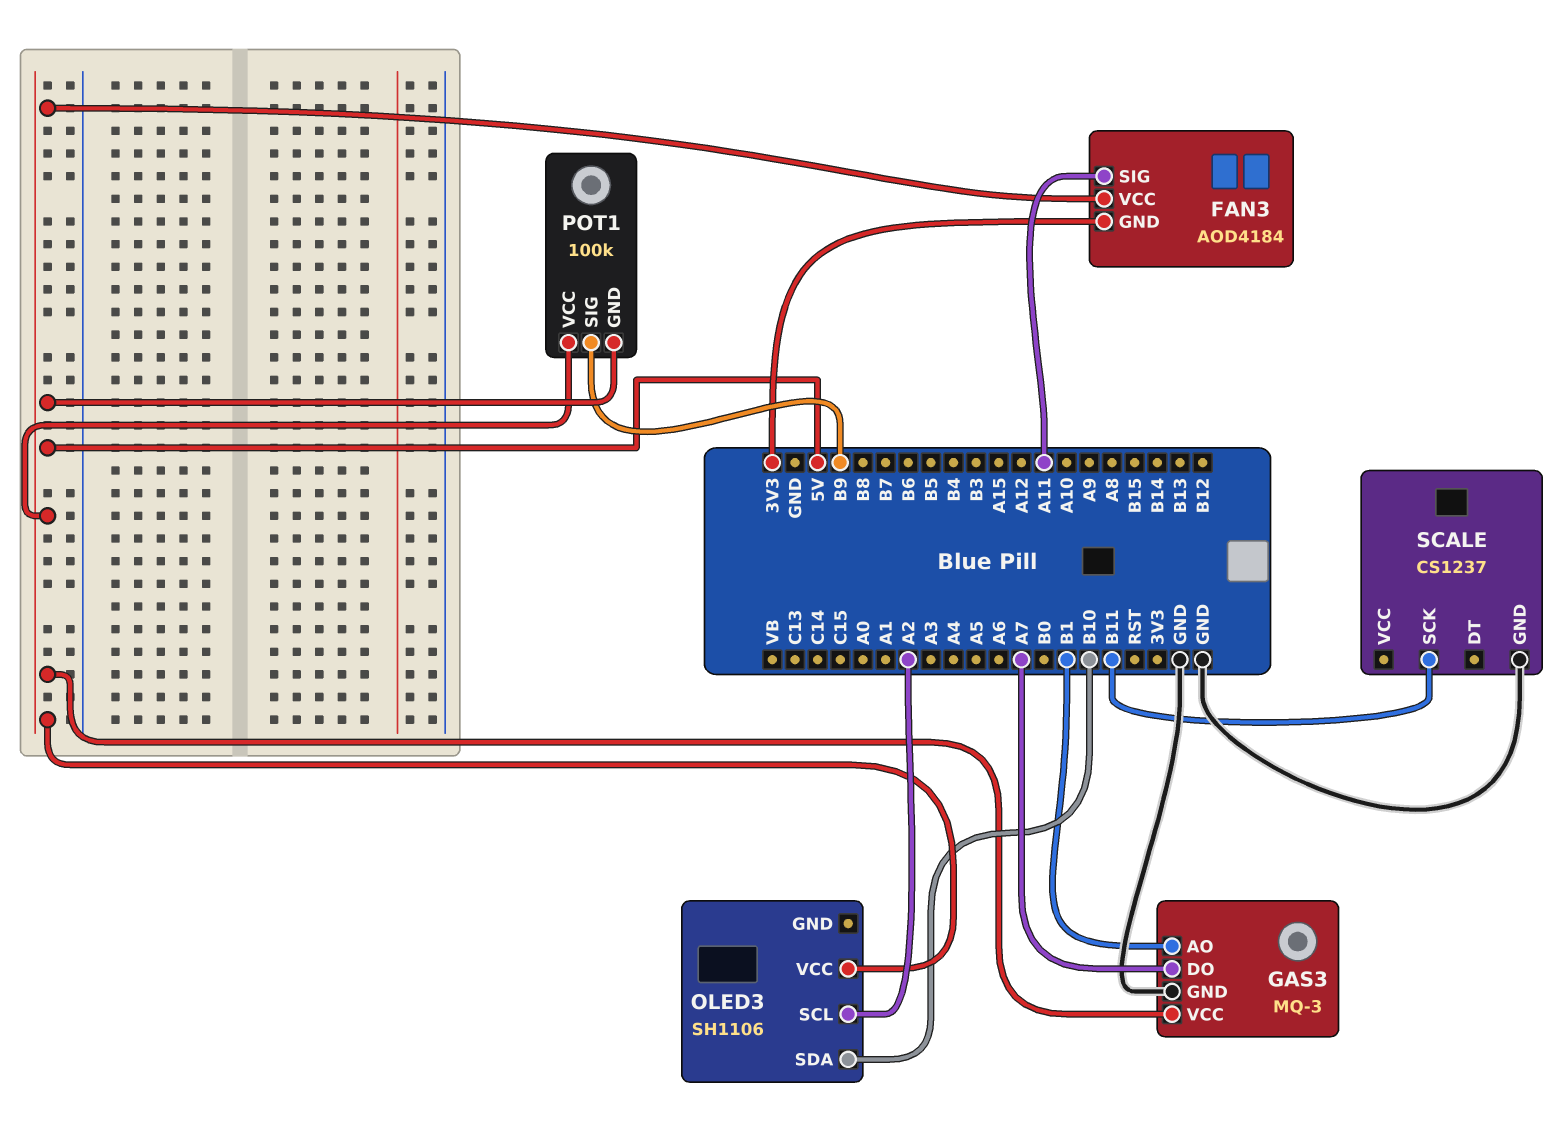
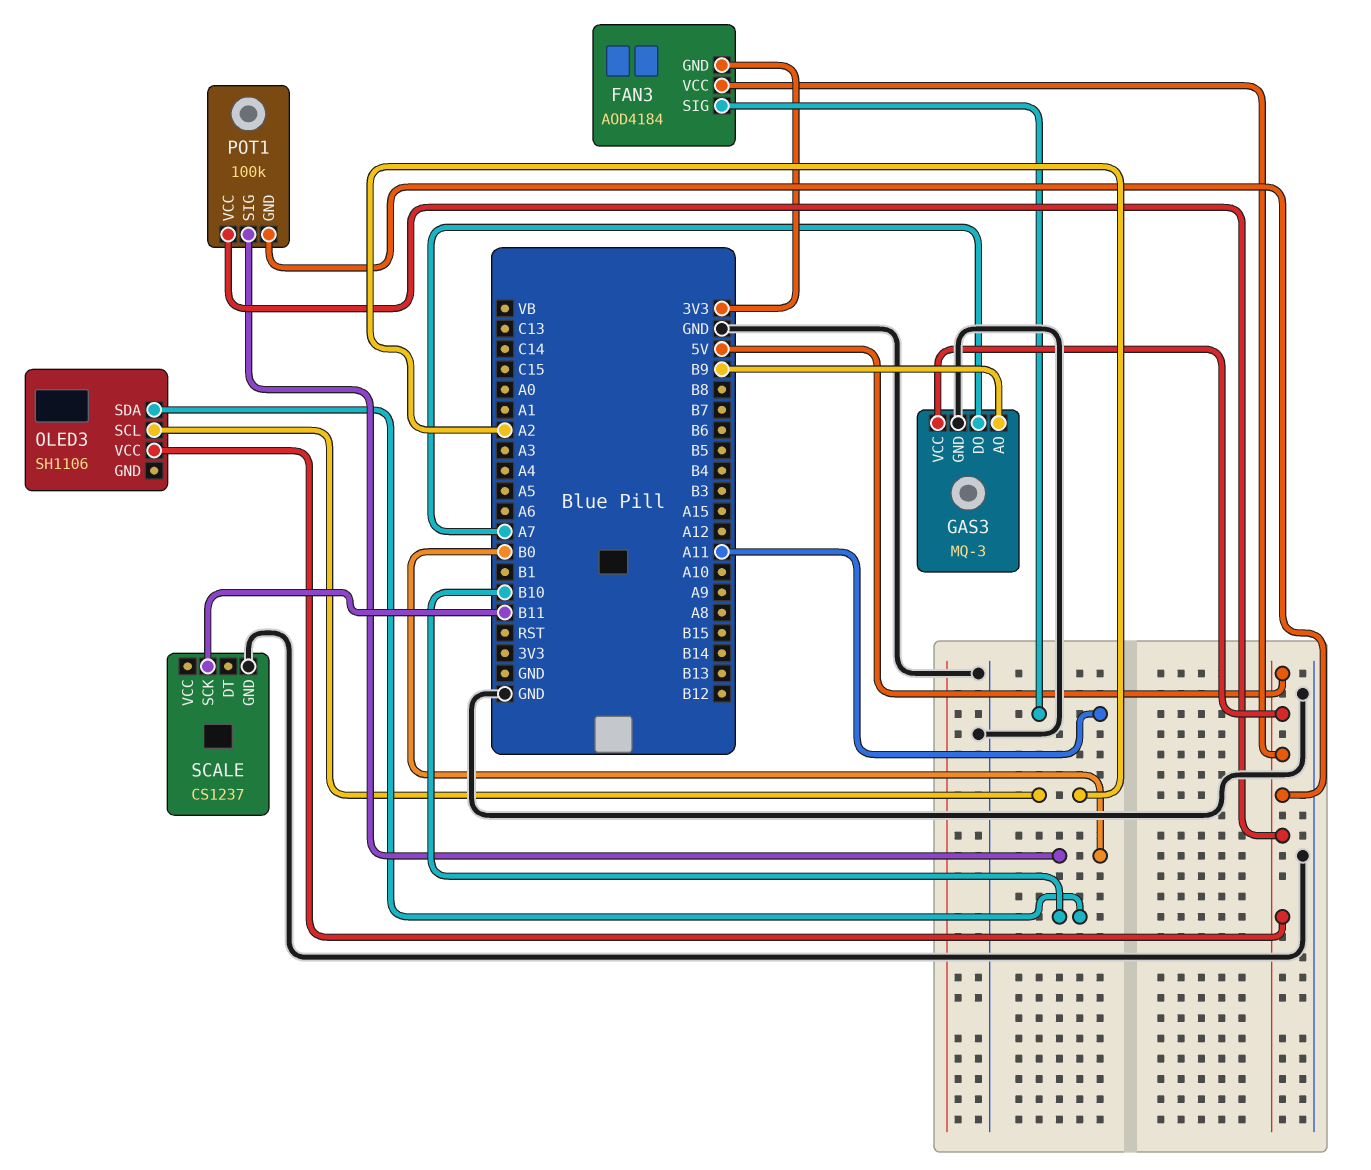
GAS3 pin AO: B1 -> B9
POT1 pin SIG: B9 -> B0

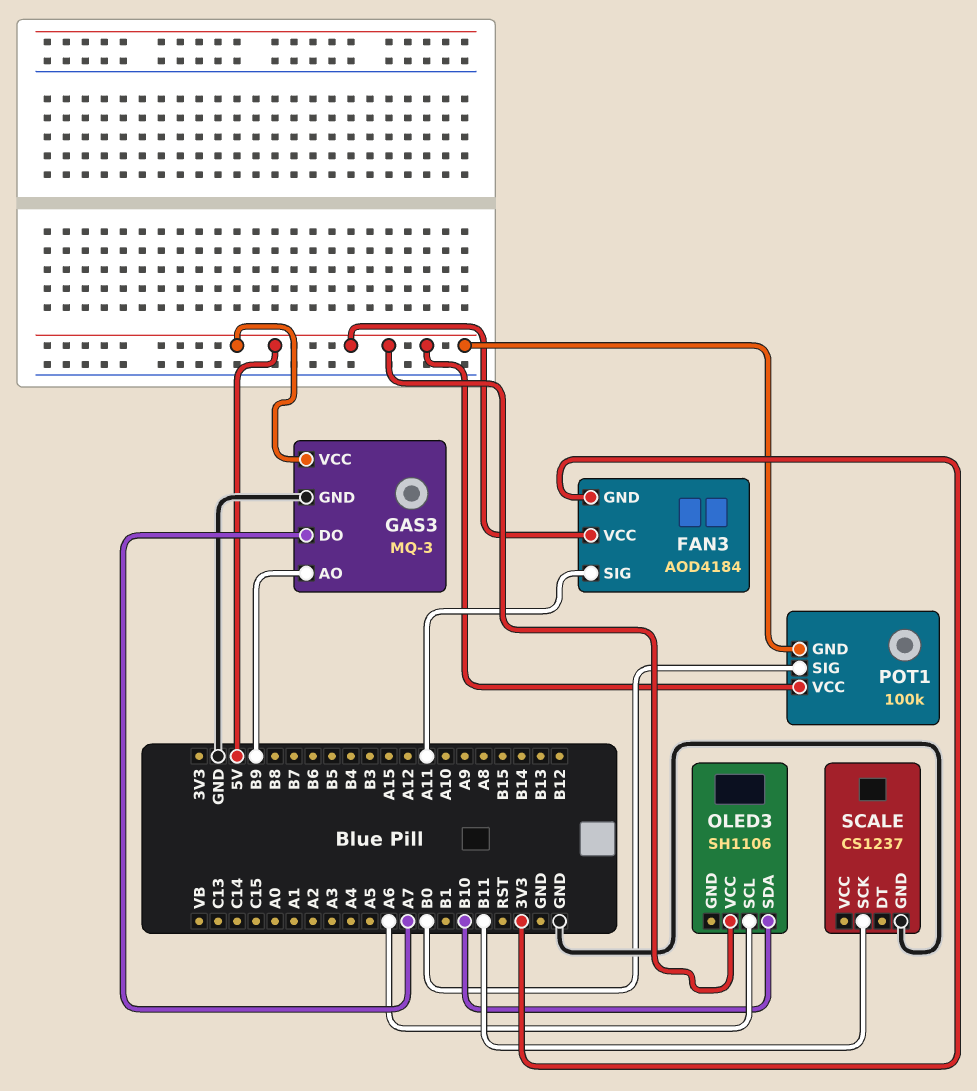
OLED3 pin SCL: A2 -> A6

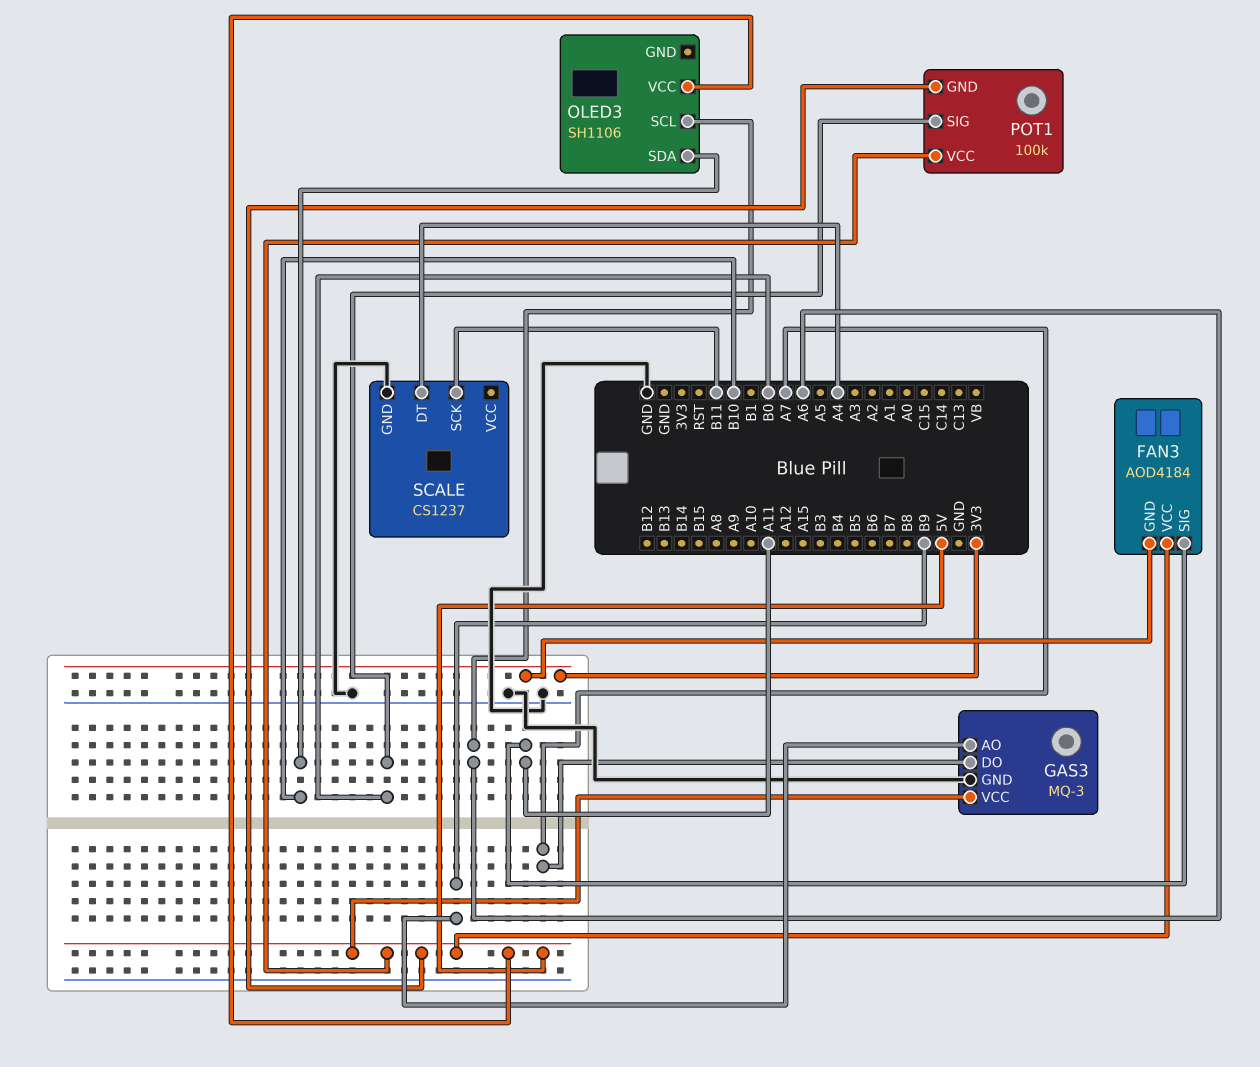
SCALE pin DT: none -> A4

